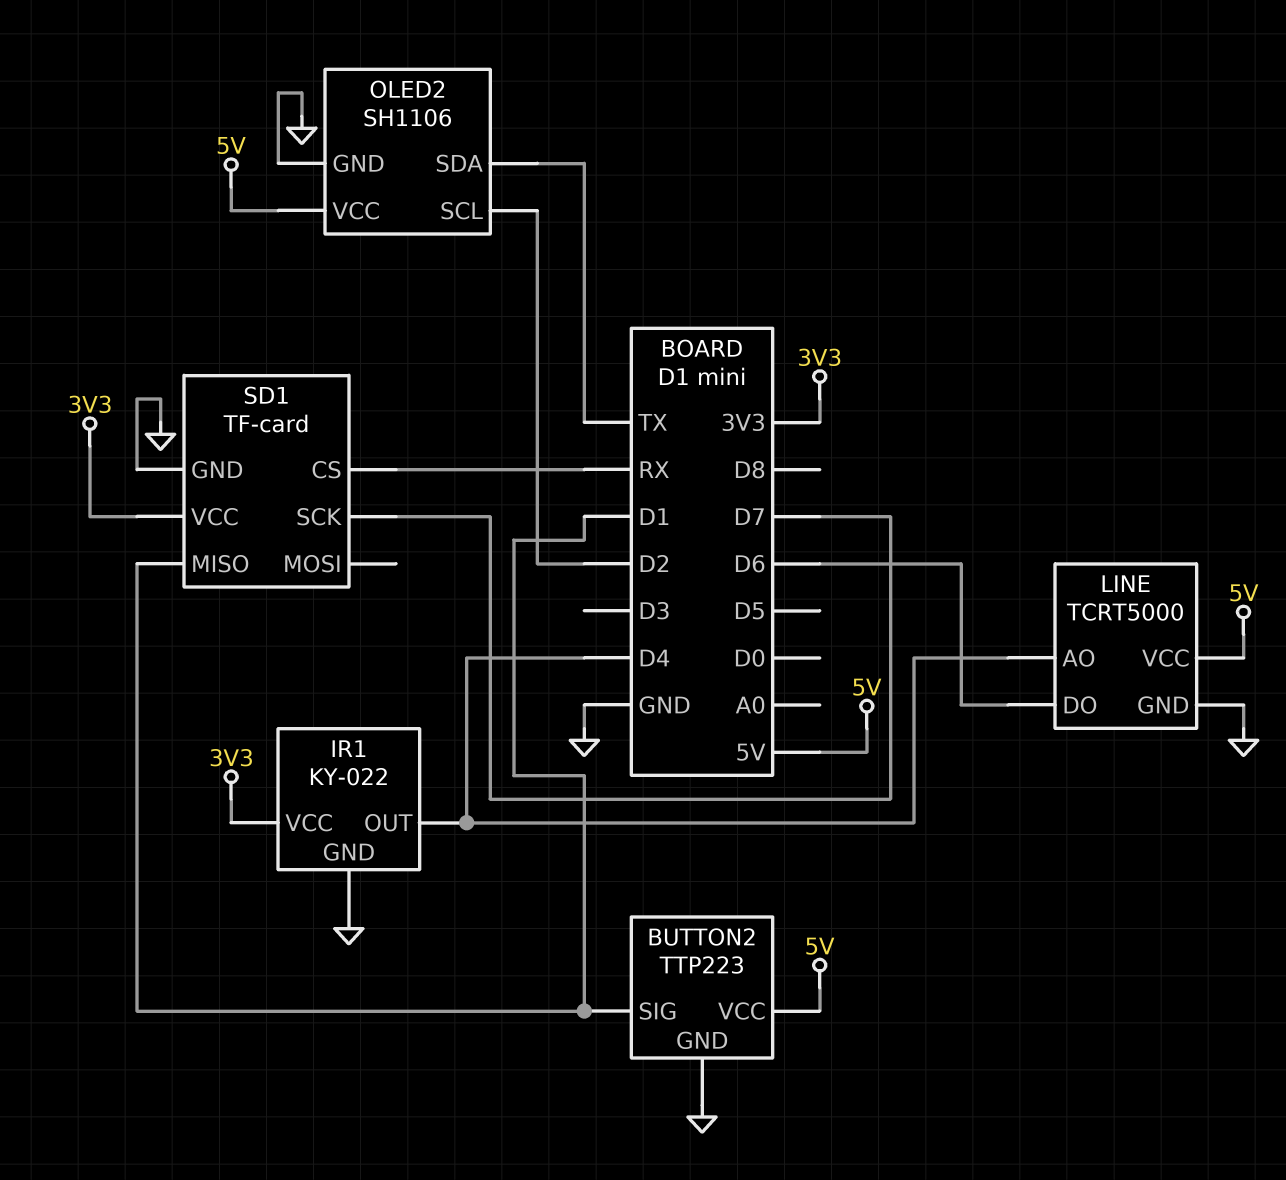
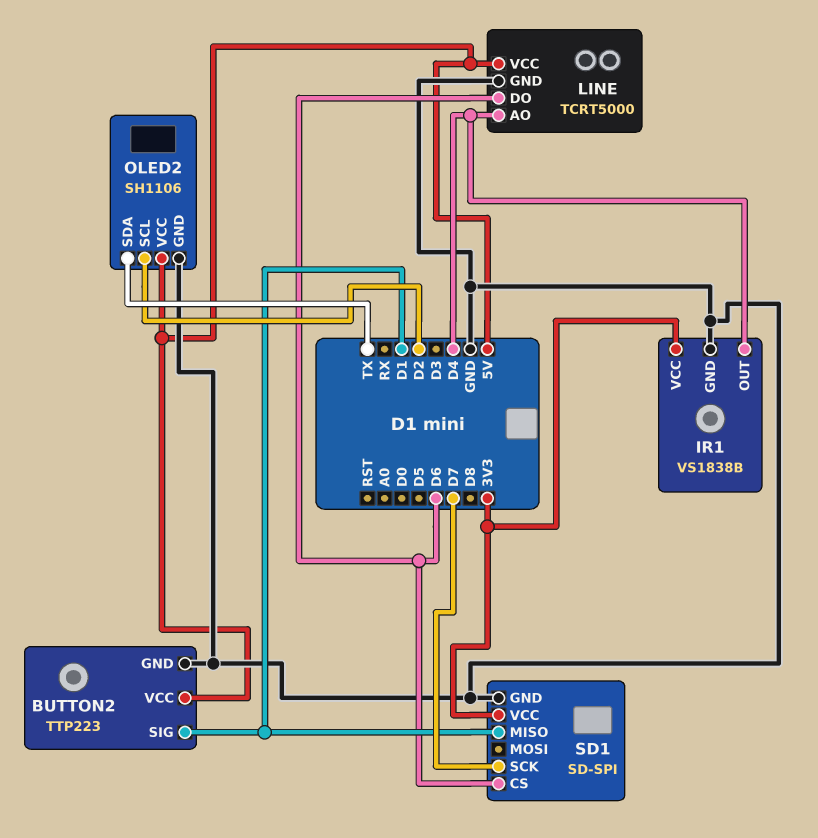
IR1: KY-022 -> VS1838B
SD1: TF-card -> SD-SPI
SD1 pin CS: RX -> D6

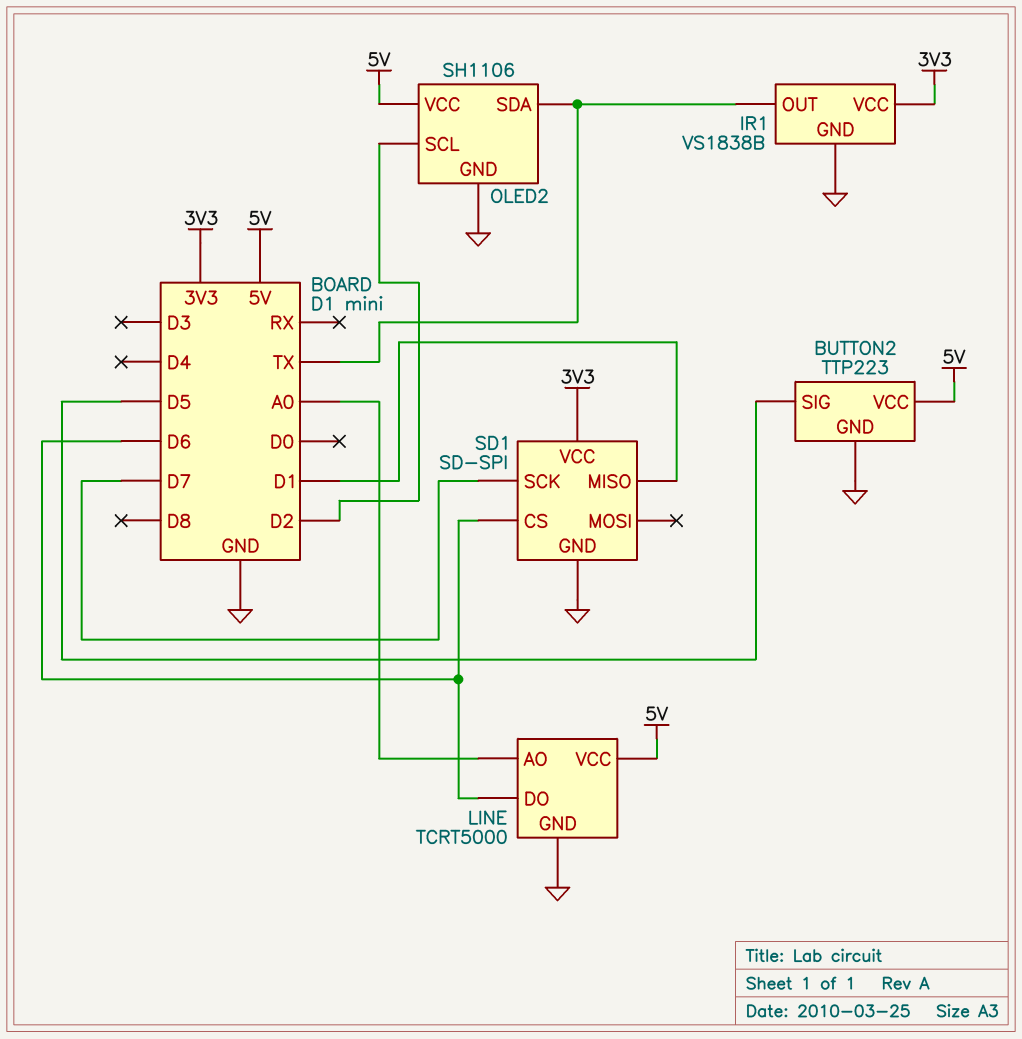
BUTTON2 pin SIG: D1 -> D5
IR1 pin OUT: D4 -> TX
LINE pin AO: D4 -> A0

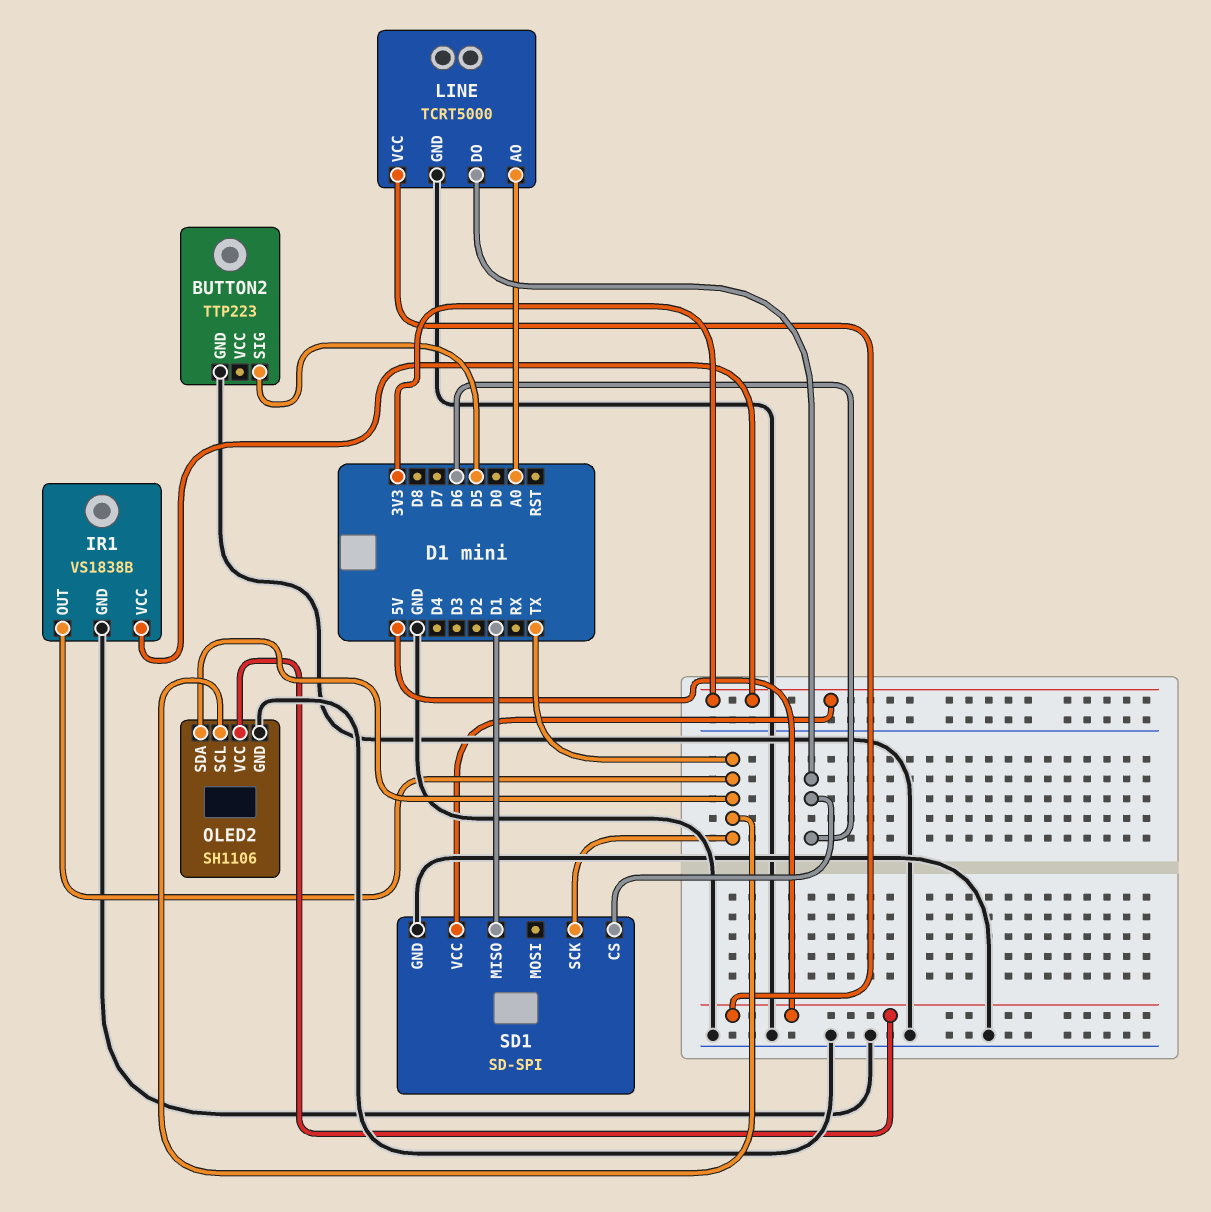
BUTTON2 pin VCC: 5V -> none
OLED2 pin SCL: D2 -> TX
SD1 pin SCK: D7 -> TX

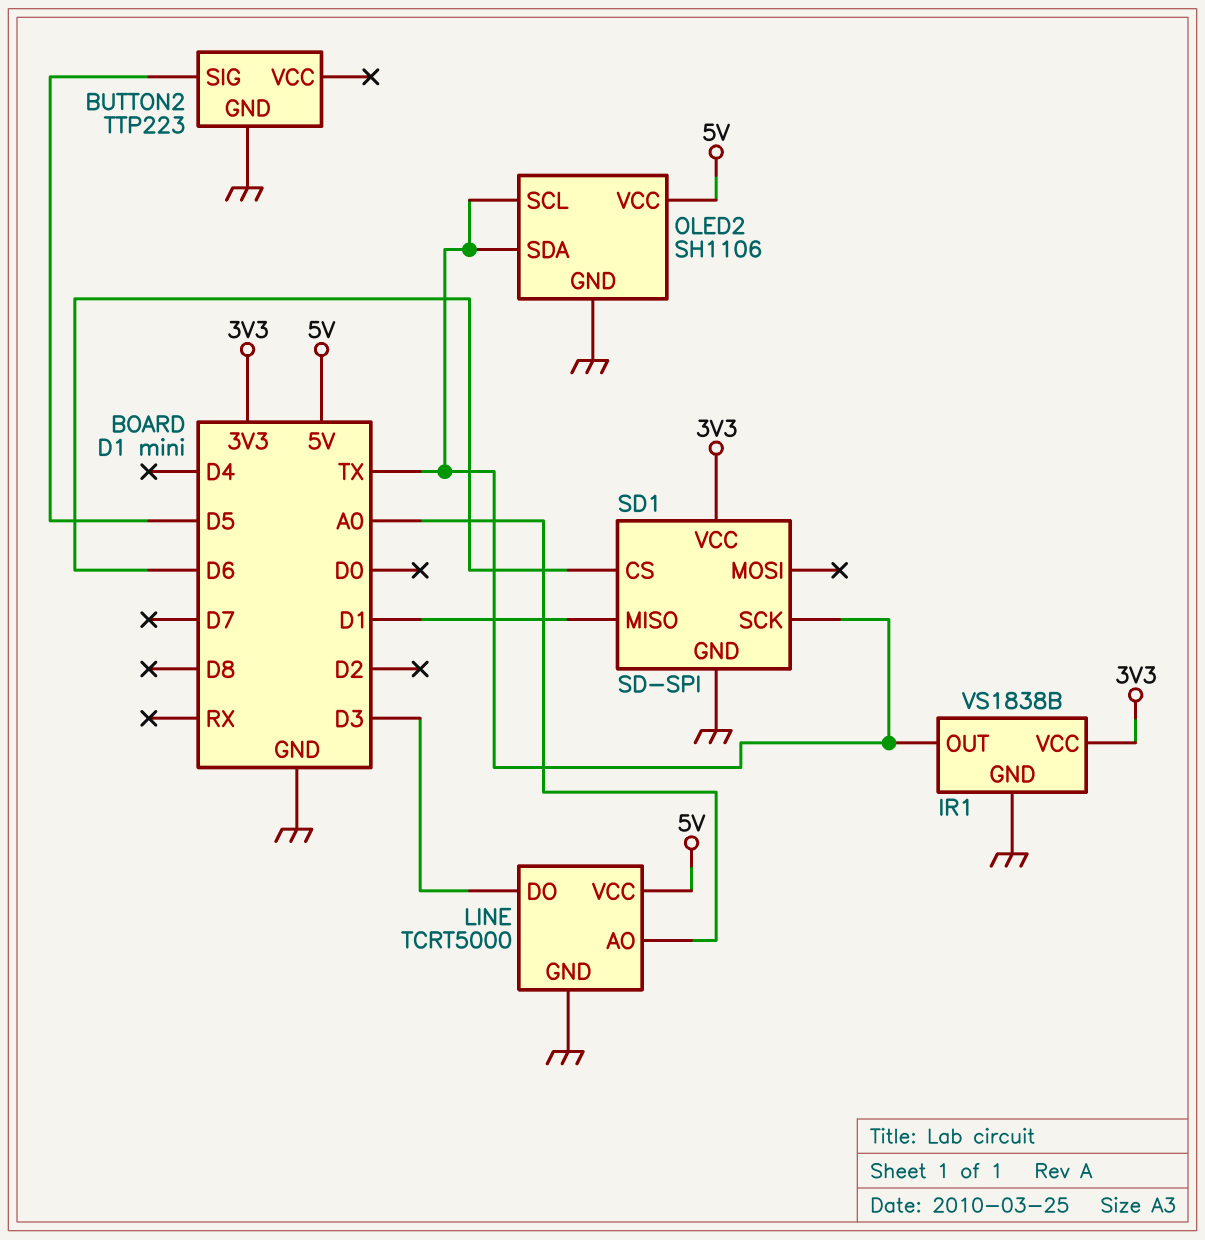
LINE pin DO: D6 -> D3

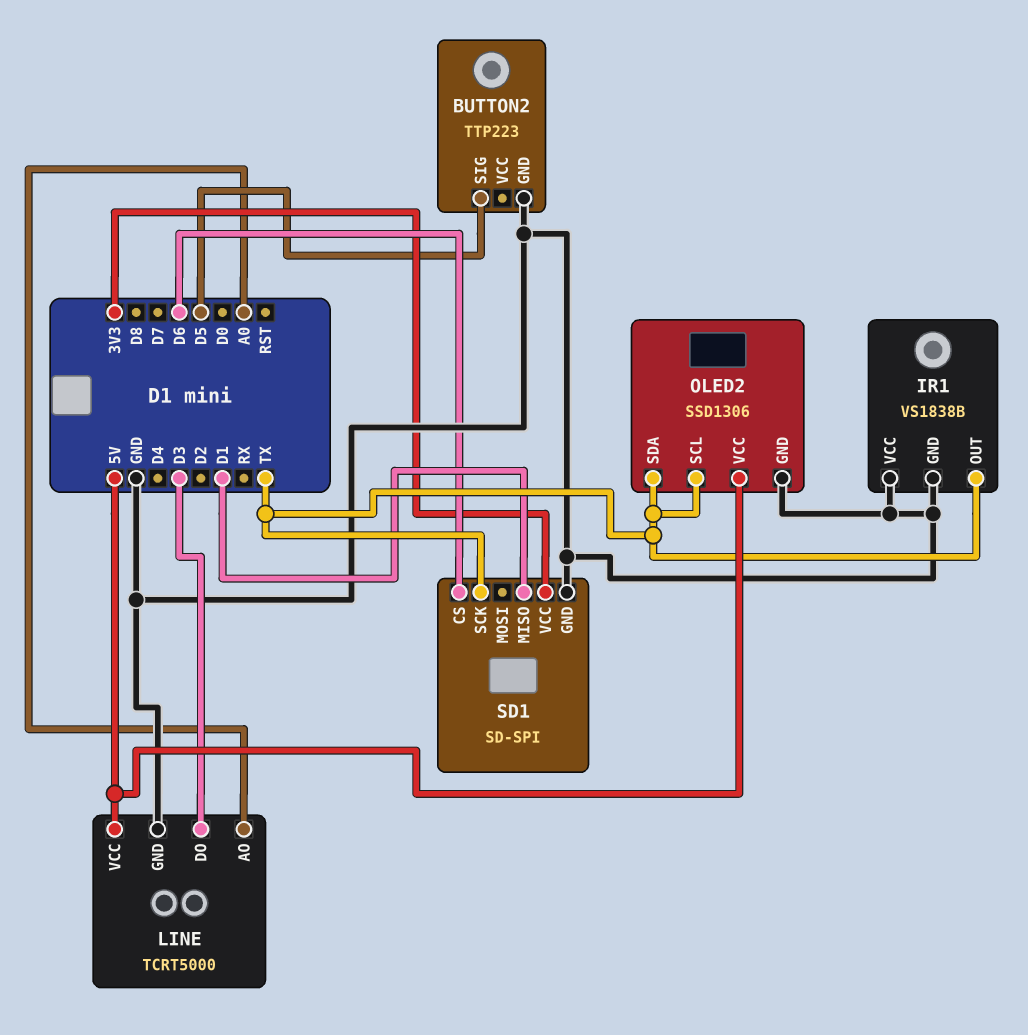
IR1 pin VCC: 3V3 -> GND
OLED2: SH1106 -> SSD1306

